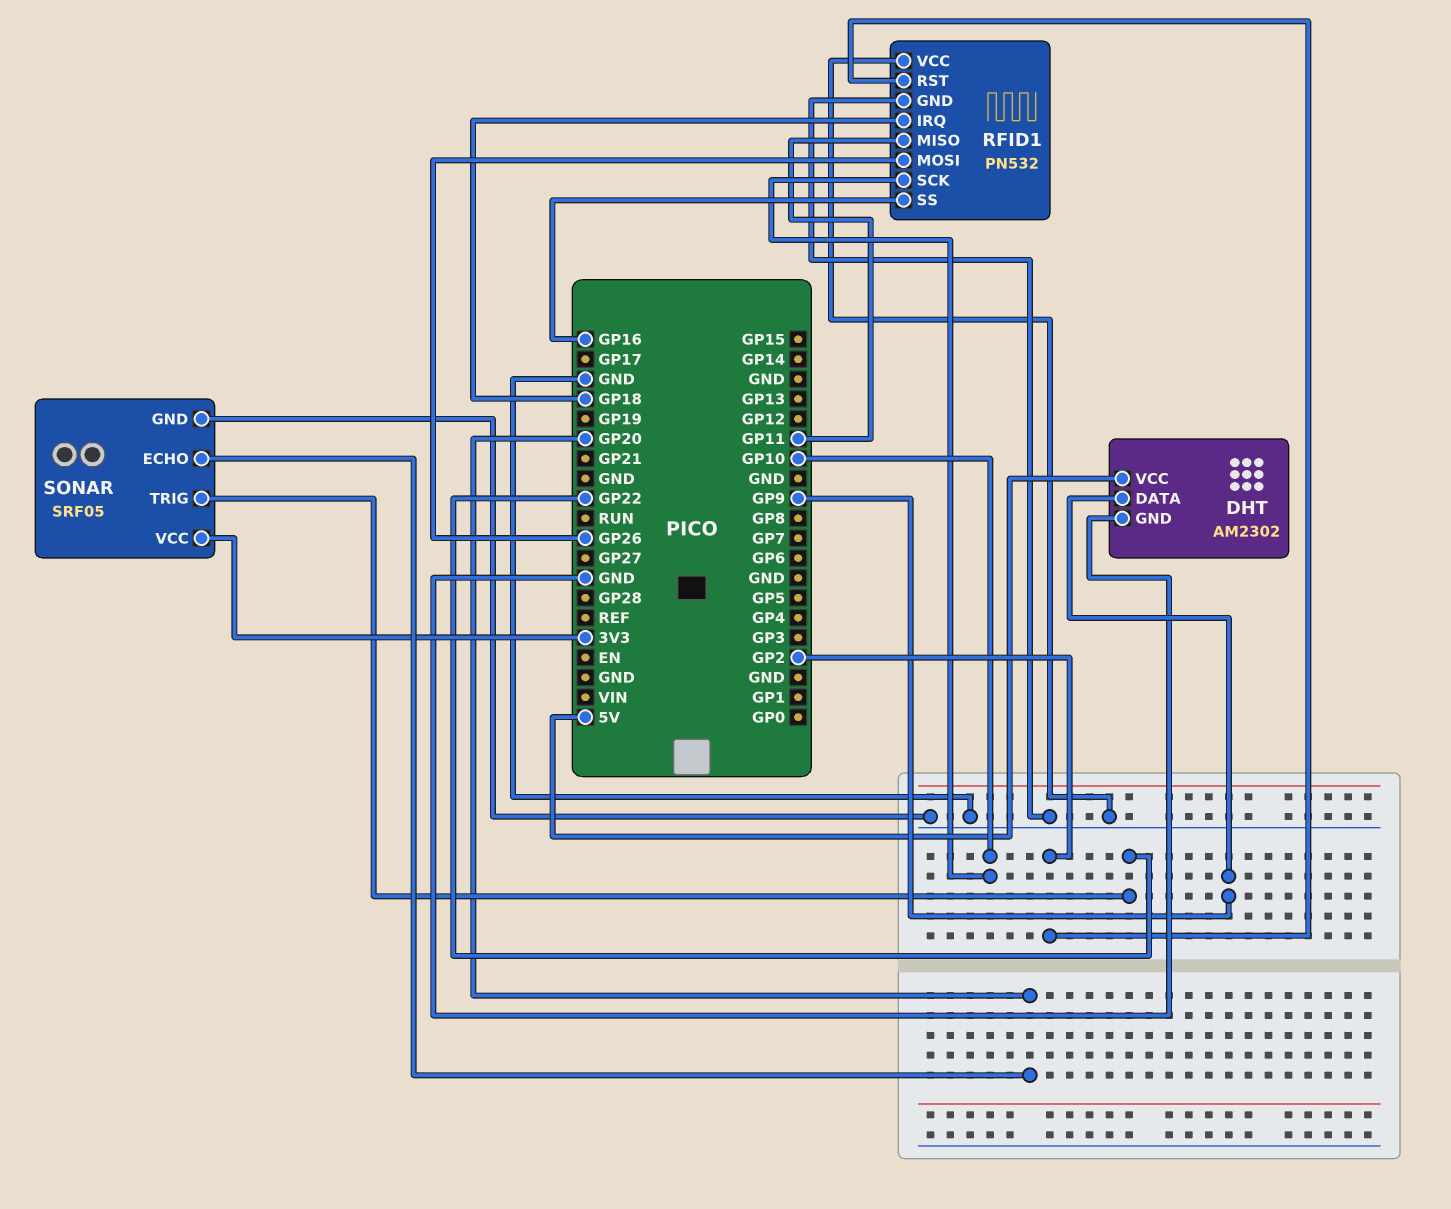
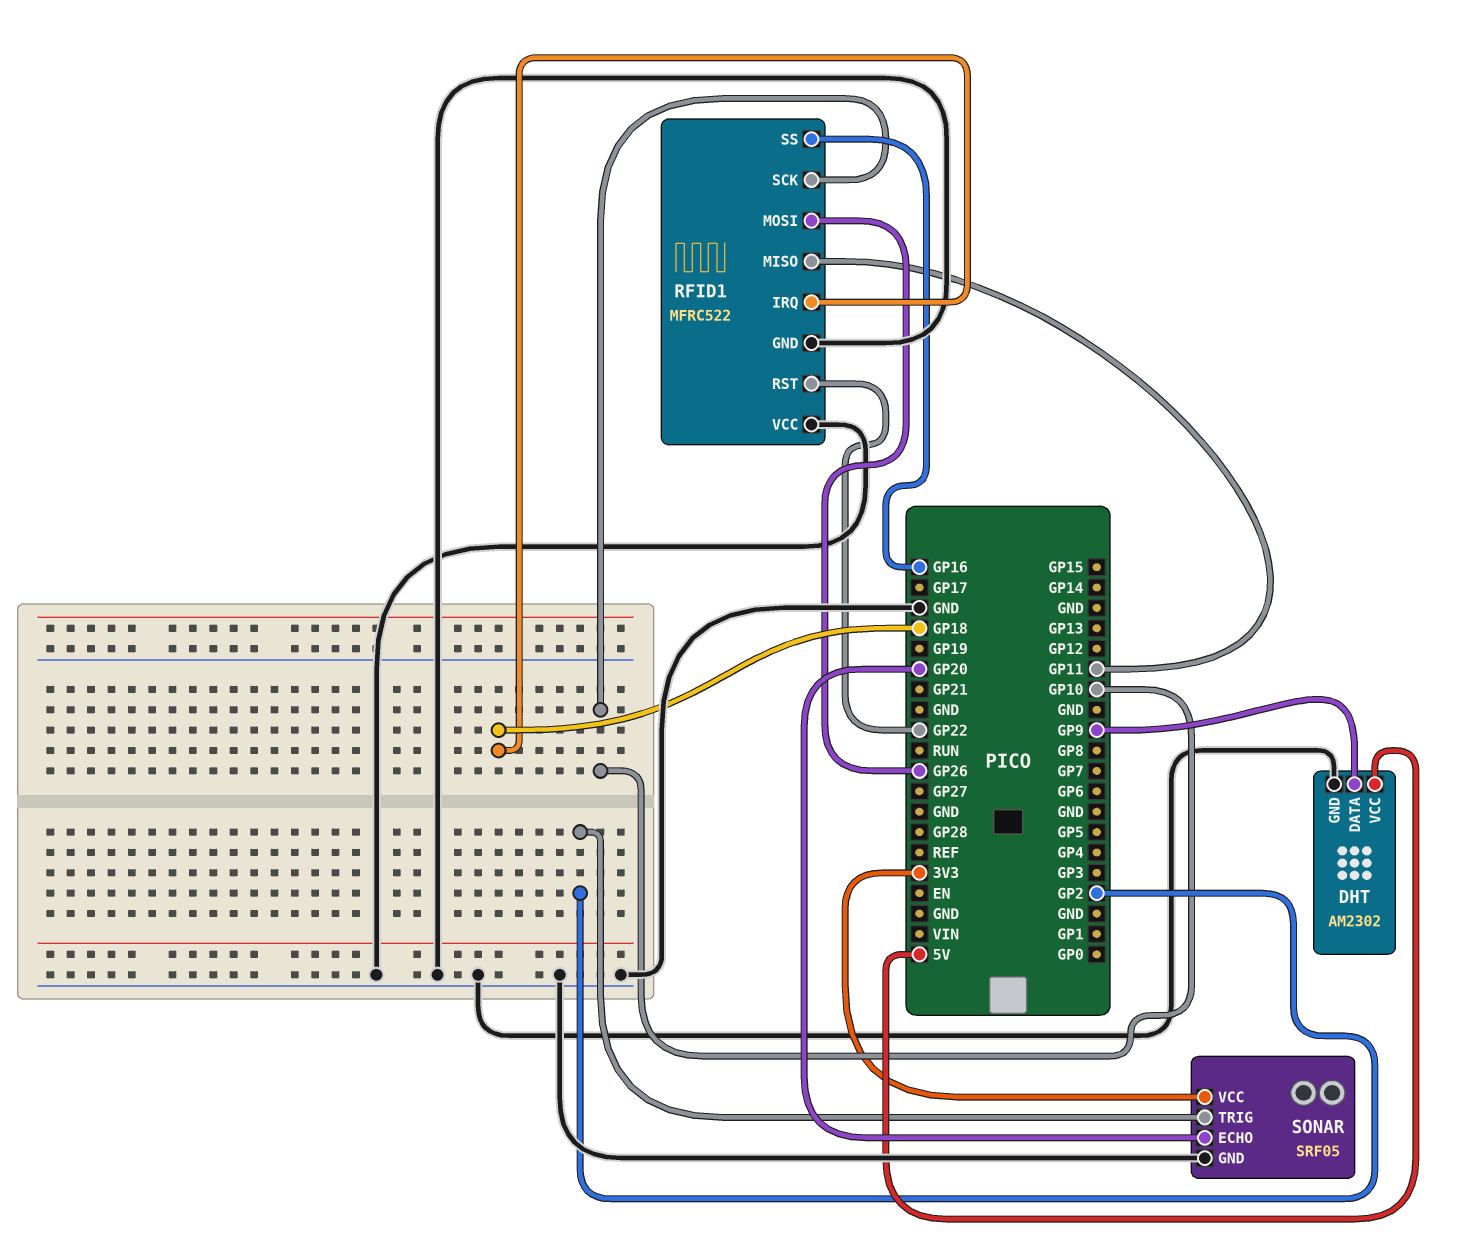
RFID1: PN532 -> MFRC522
RFID1 pin RST: GP2 -> GP22
SONAR pin TRIG: GP22 -> GP2

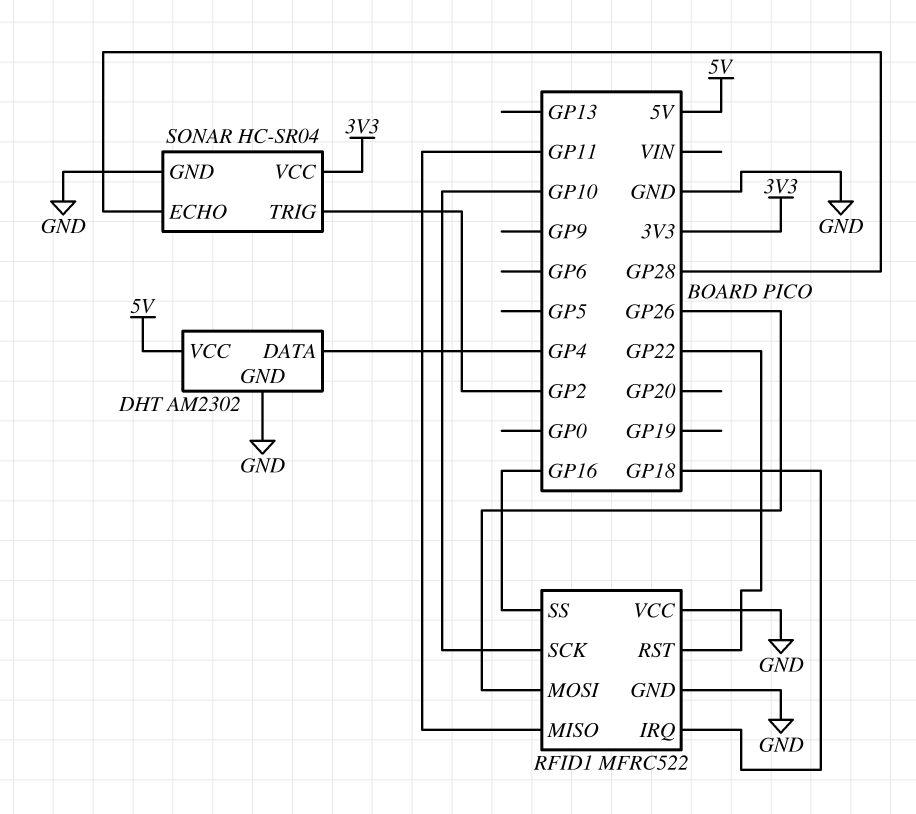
DHT pin DATA: GP9 -> GP4
SONAR: SRF05 -> HC-SR04
SONAR pin ECHO: GP20 -> GP28

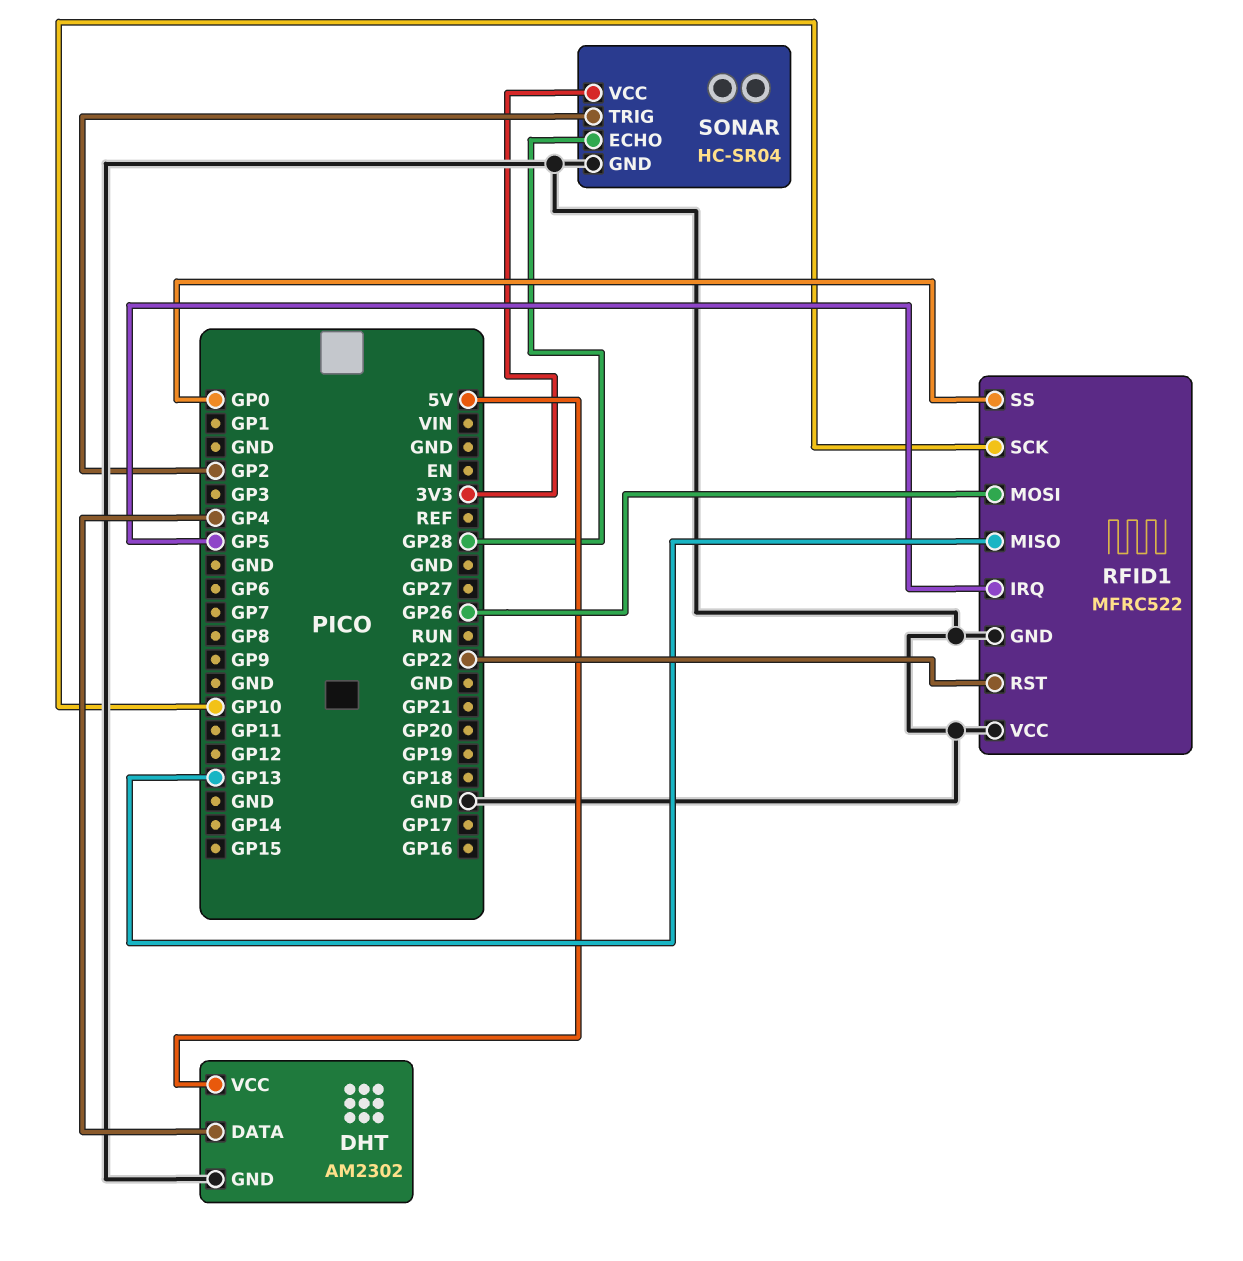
RFID1 pin IRQ: GP18 -> GP5
RFID1 pin MISO: GP11 -> GP13
RFID1 pin SS: GP16 -> GP0

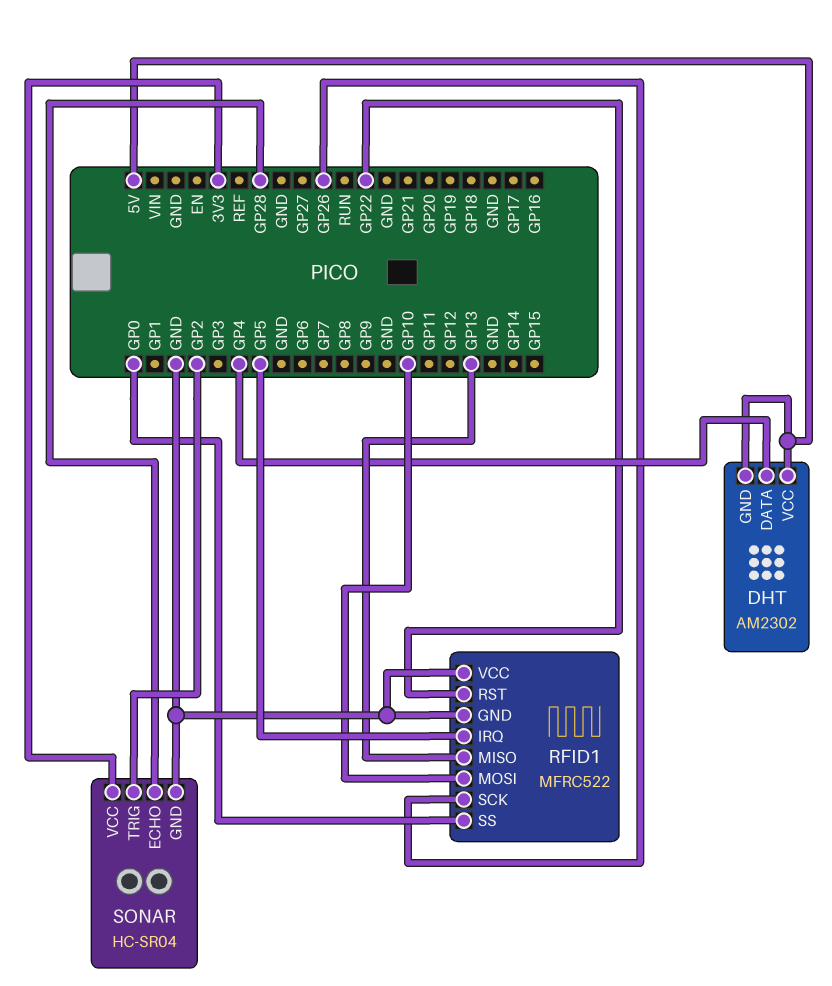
DHT pin GND: GND -> 5V
RFID1 pin MOSI: GP26 -> GP10
RFID1 pin SCK: GP10 -> GP26

